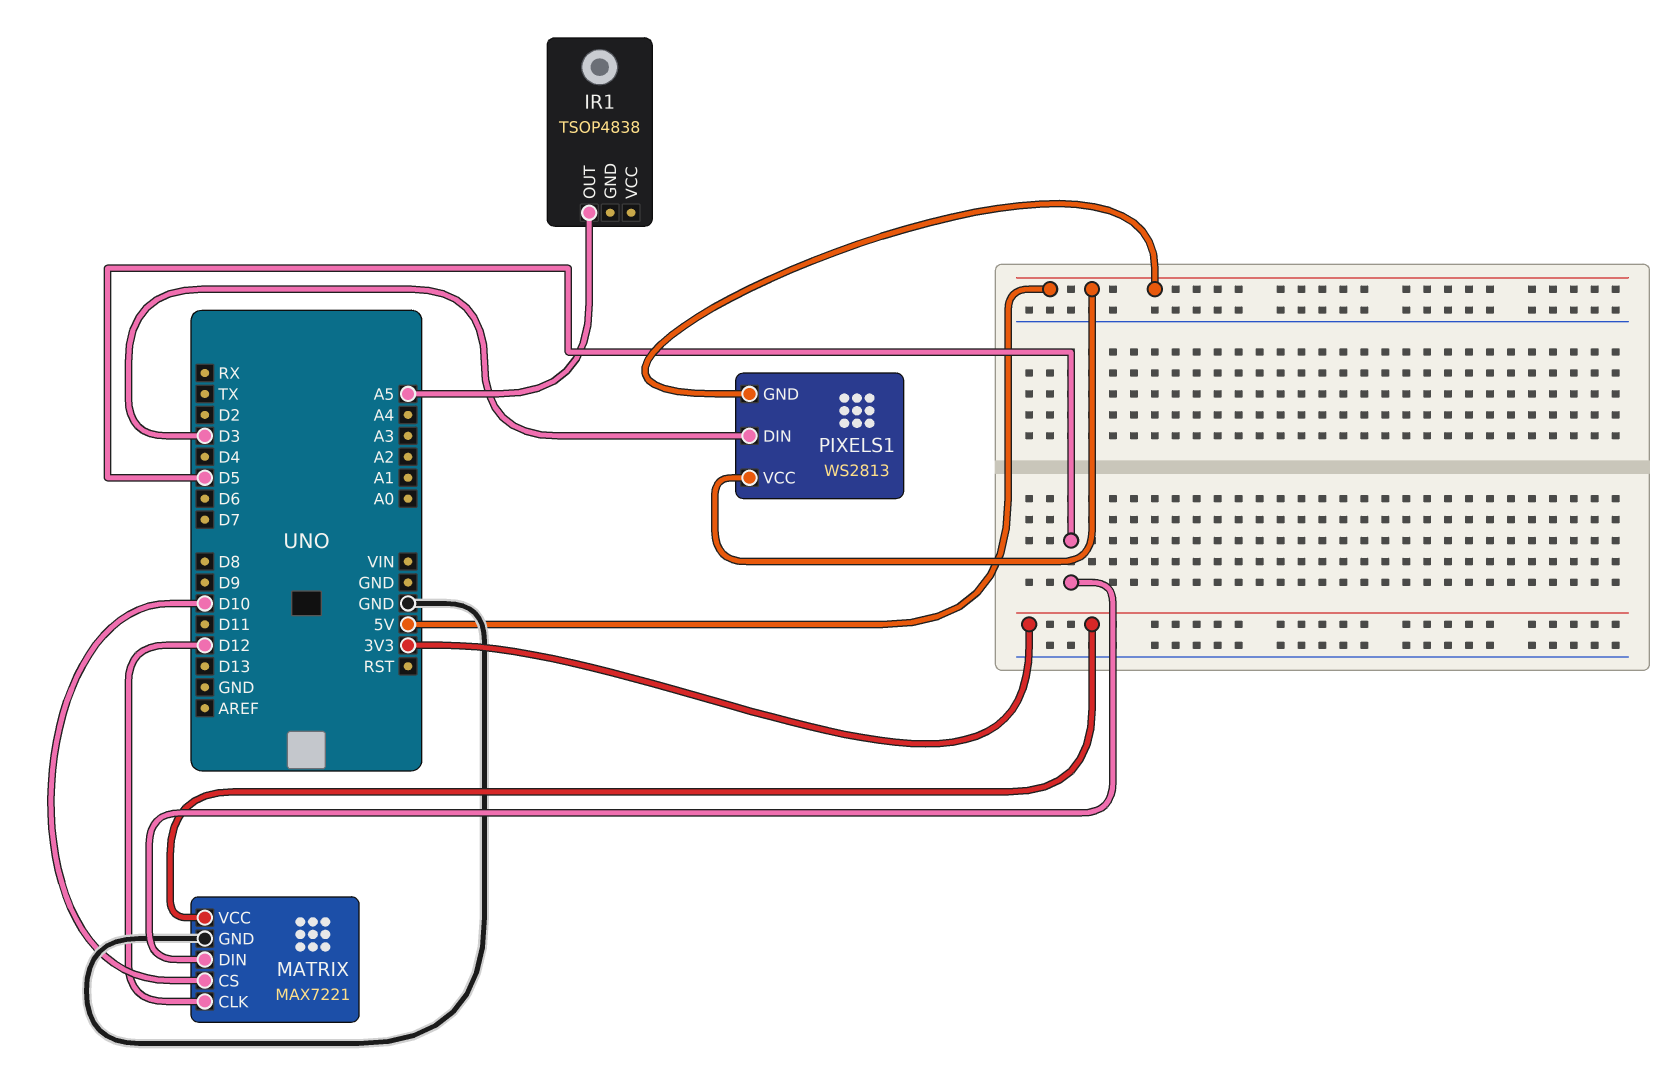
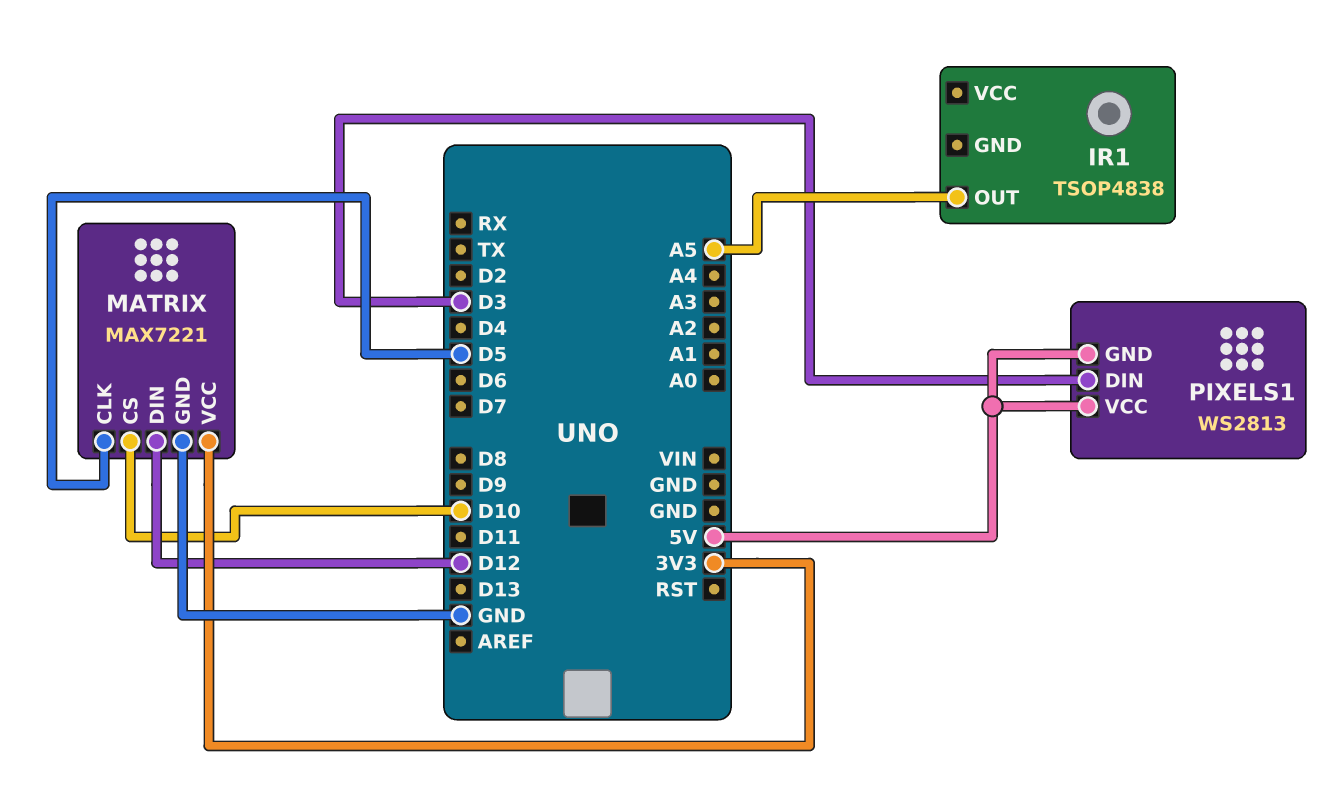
MATRIX pin CLK: D12 -> D5
MATRIX pin DIN: D5 -> D12

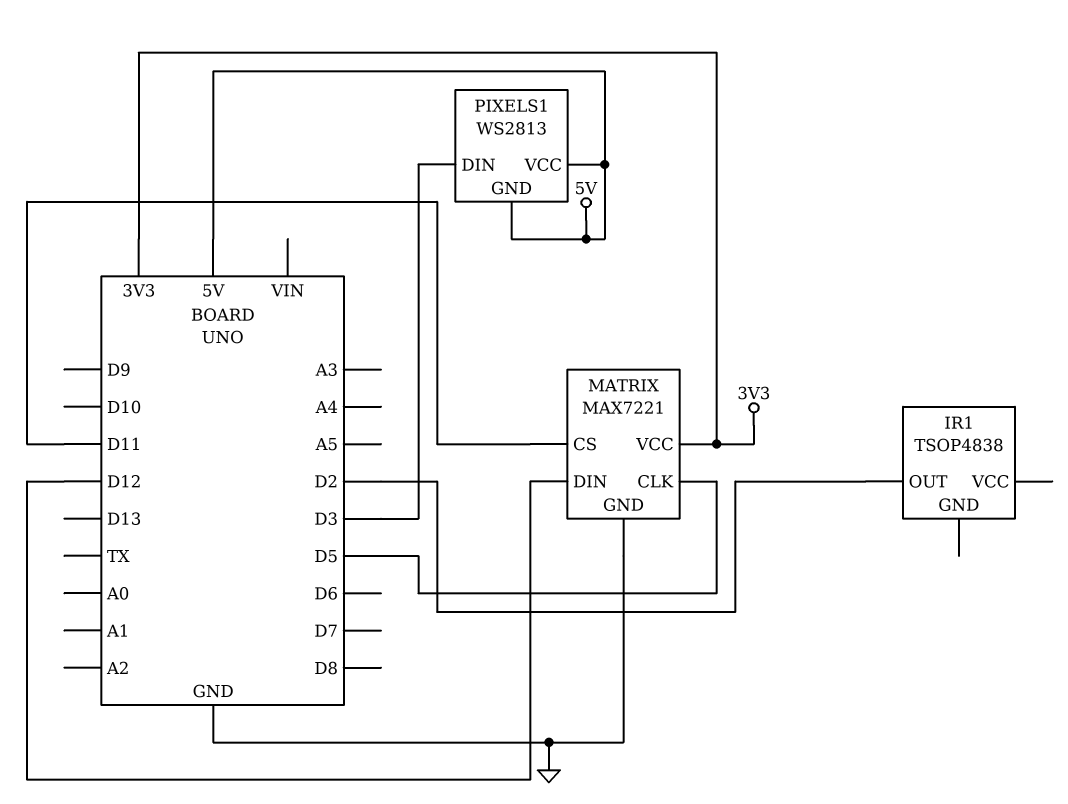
IR1 pin OUT: A5 -> D2
MATRIX pin CS: D10 -> D11

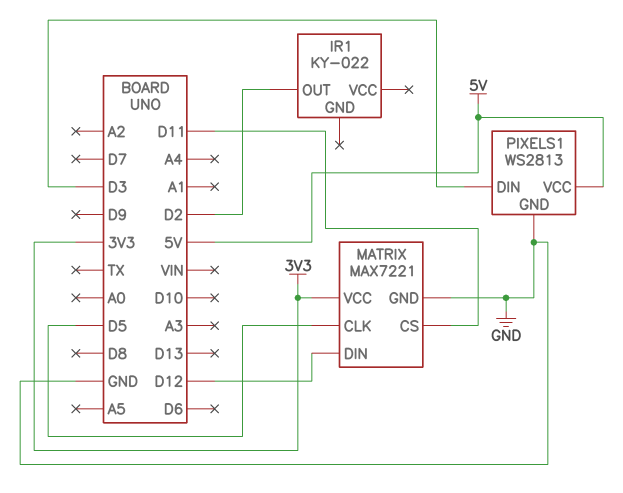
IR1: TSOP4838 -> KY-022
PIXELS1 pin GND: 5V -> GND

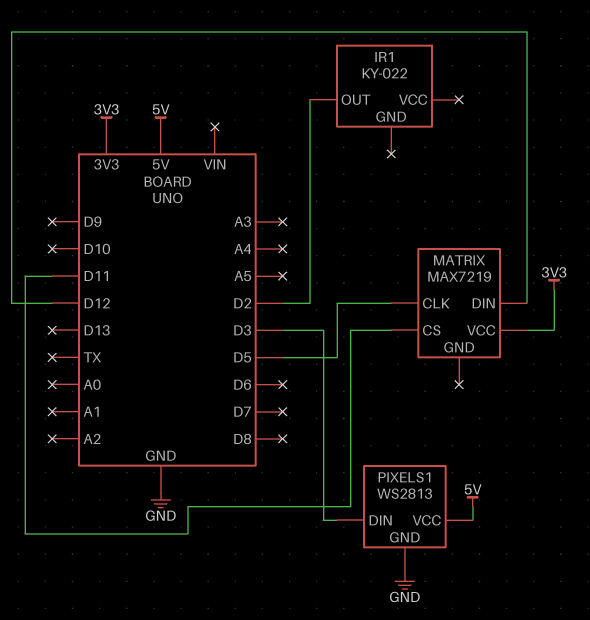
MATRIX: MAX7221 -> MAX7219
MATRIX pin GND: GND -> none

